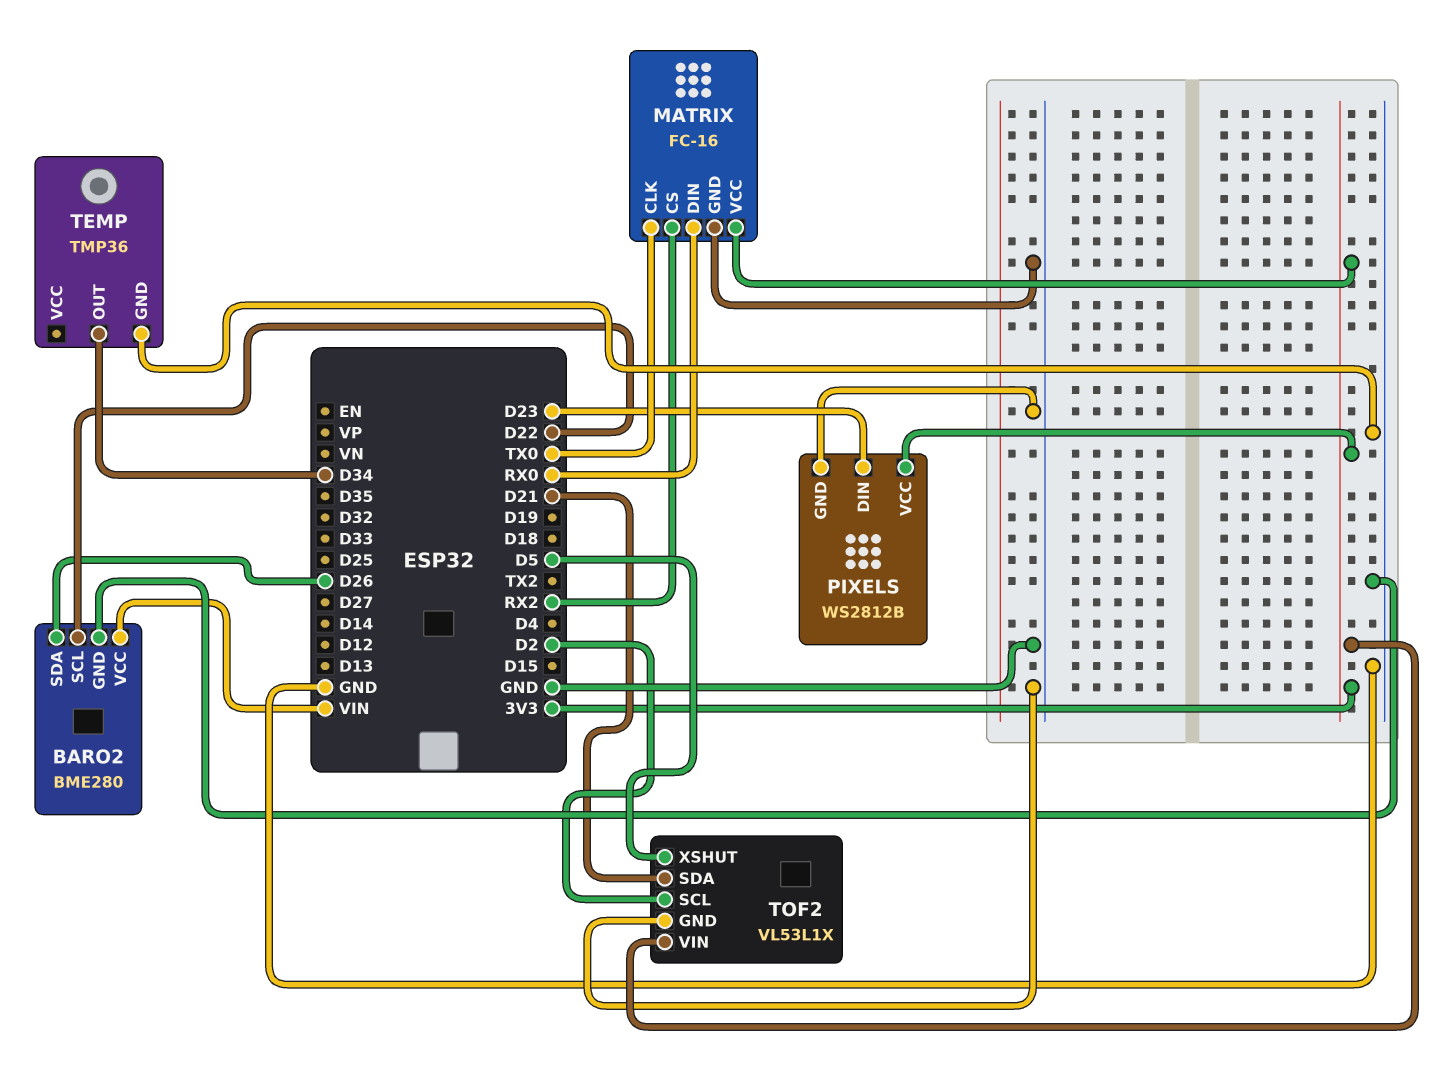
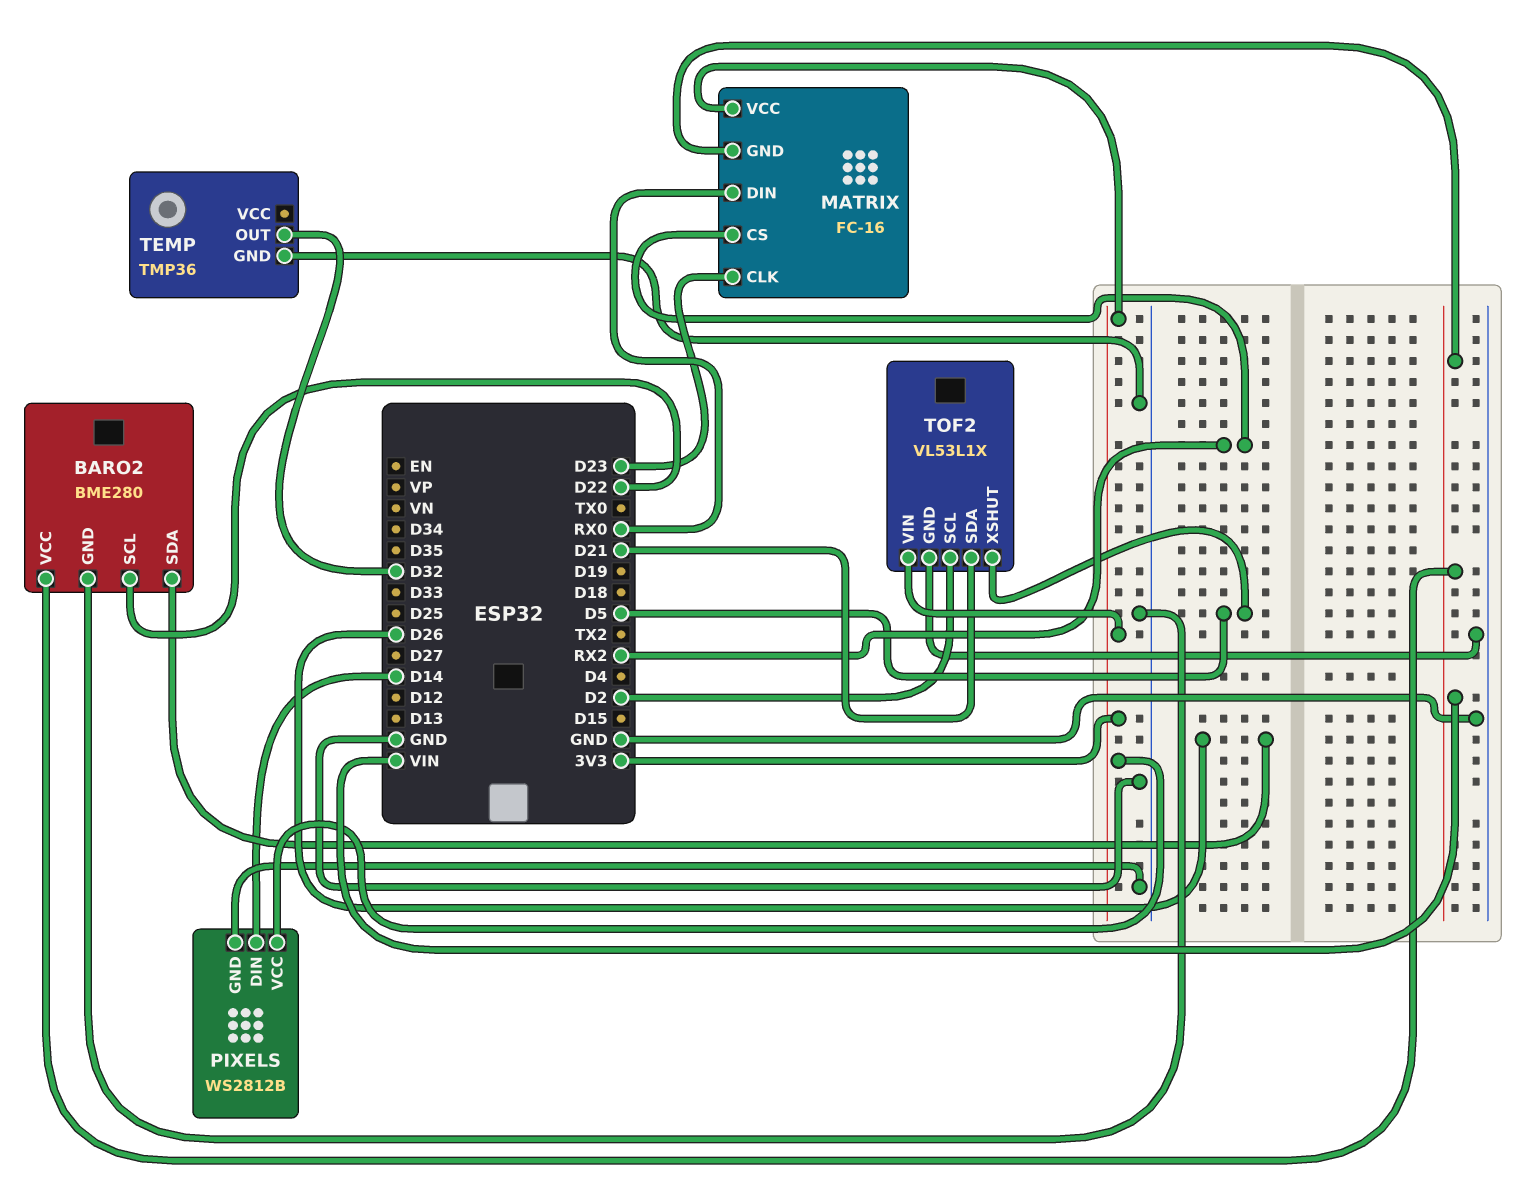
MATRIX pin CLK: TX0 -> D23
MATRIX pin GND: GND -> VIN
PIXELS pin DIN: D23 -> D14
TEMP pin OUT: D34 -> D32

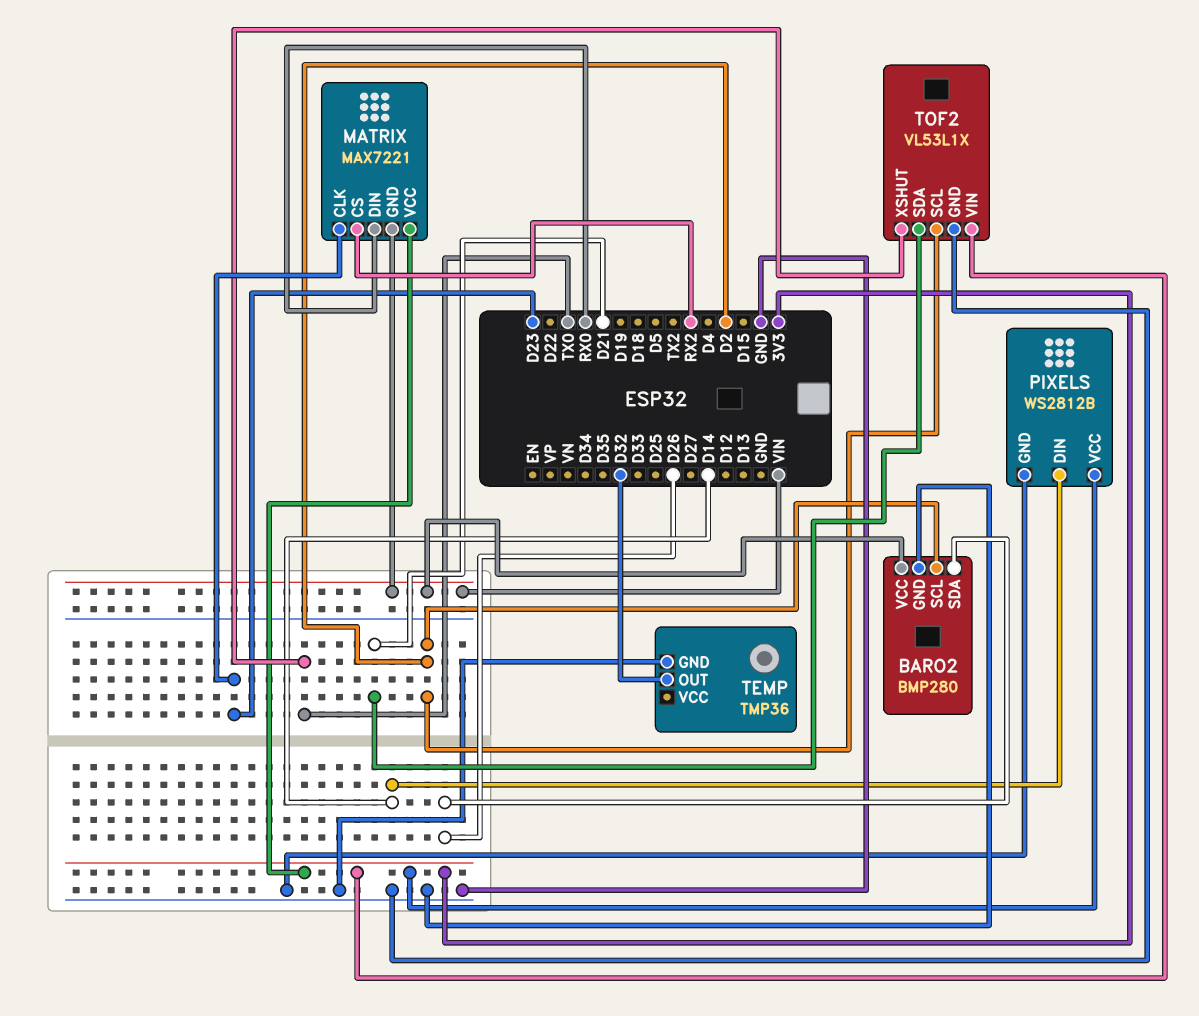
BARO2: BME280 -> BMP280
BARO2 pin SCL: D22 -> D2
MATRIX: FC-16 -> MAX7221
TOF2 pin XSHUT: D5 -> TX0

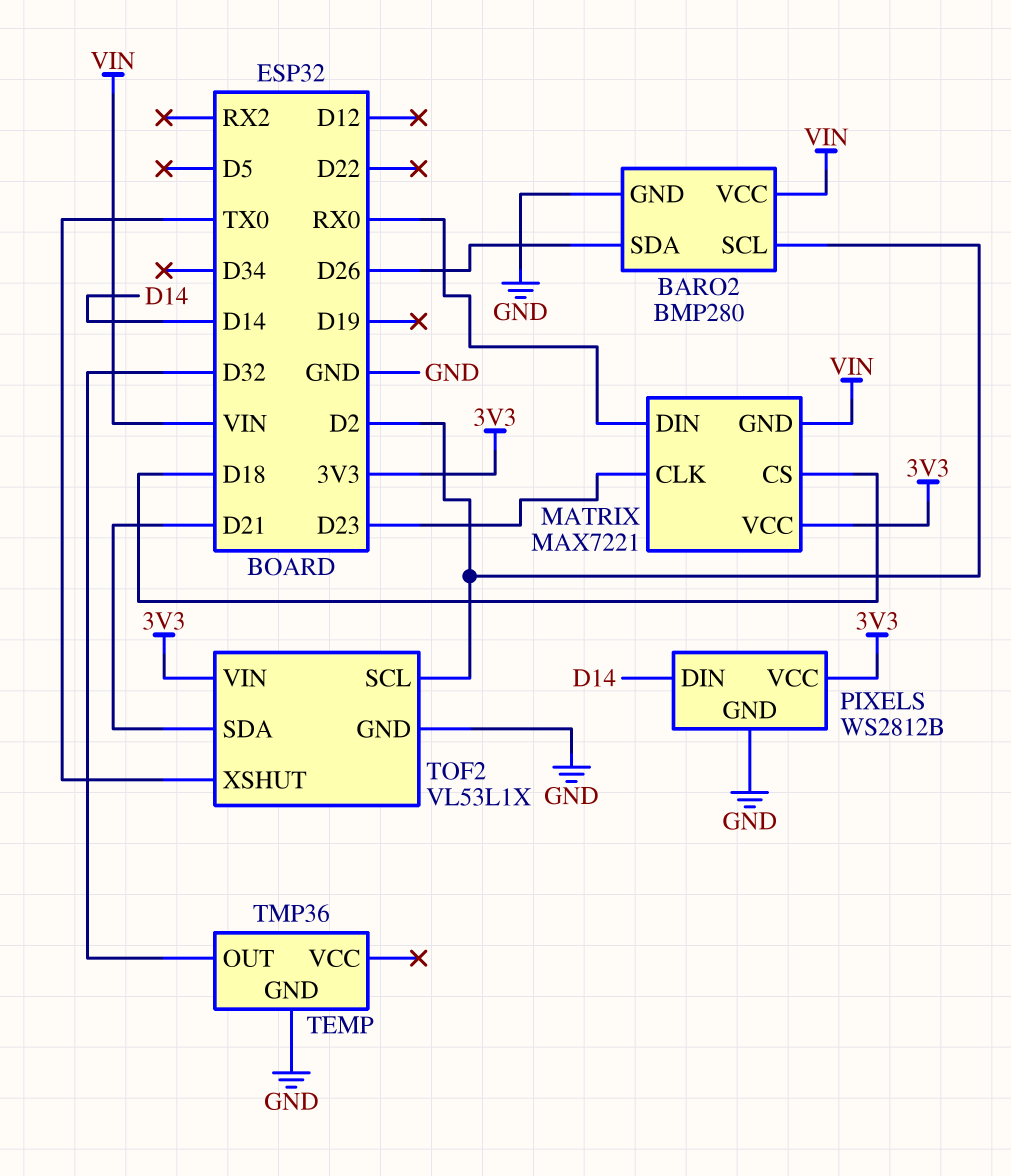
MATRIX pin CS: RX2 -> D18

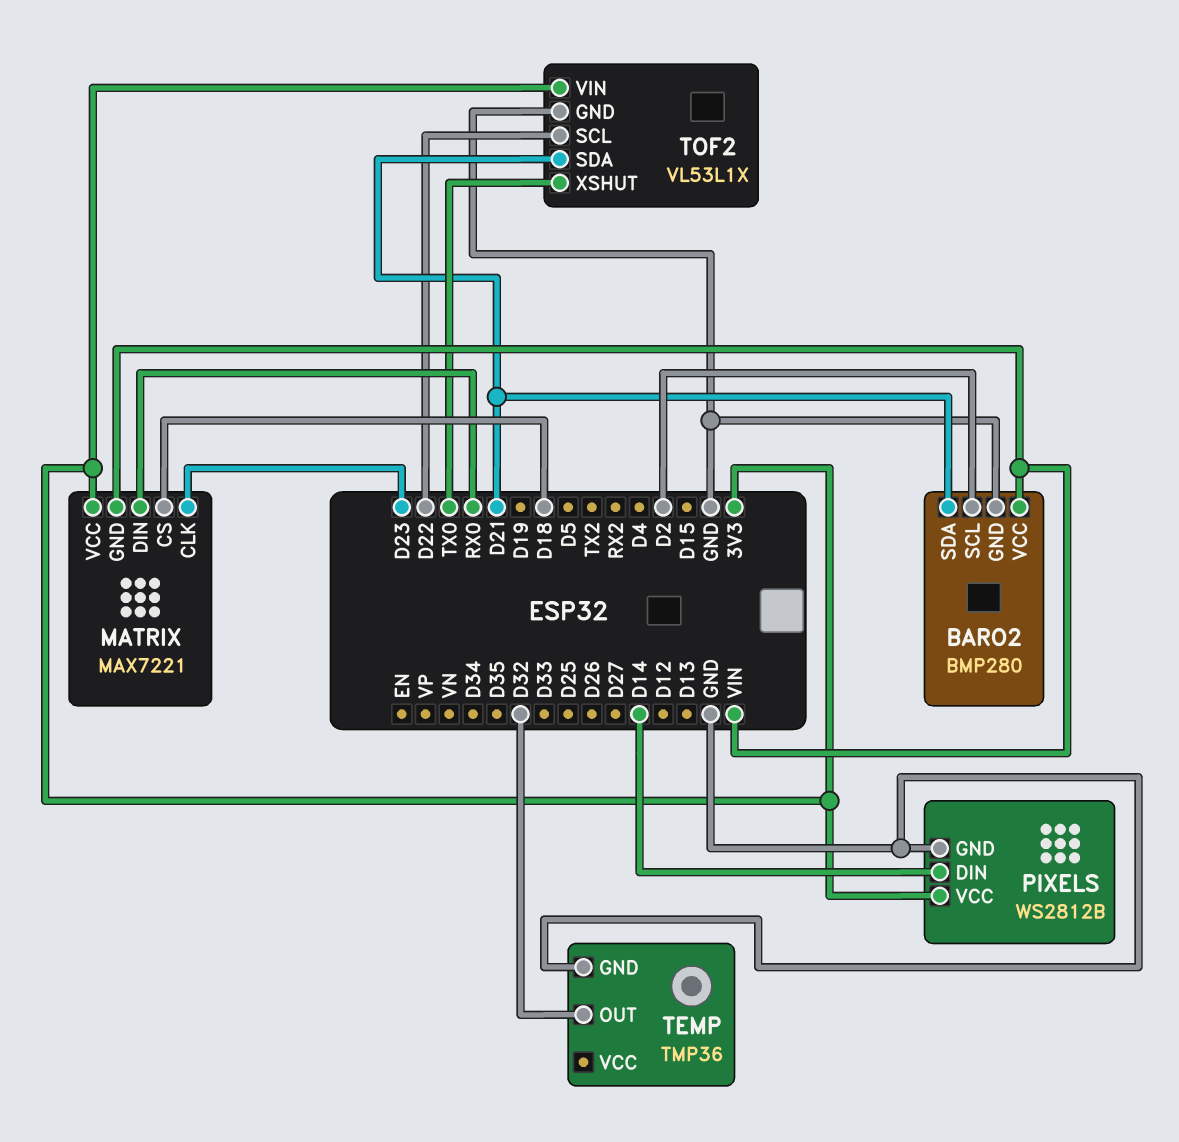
BARO2 pin SDA: D26 -> D21
TOF2 pin SCL: D2 -> D22

